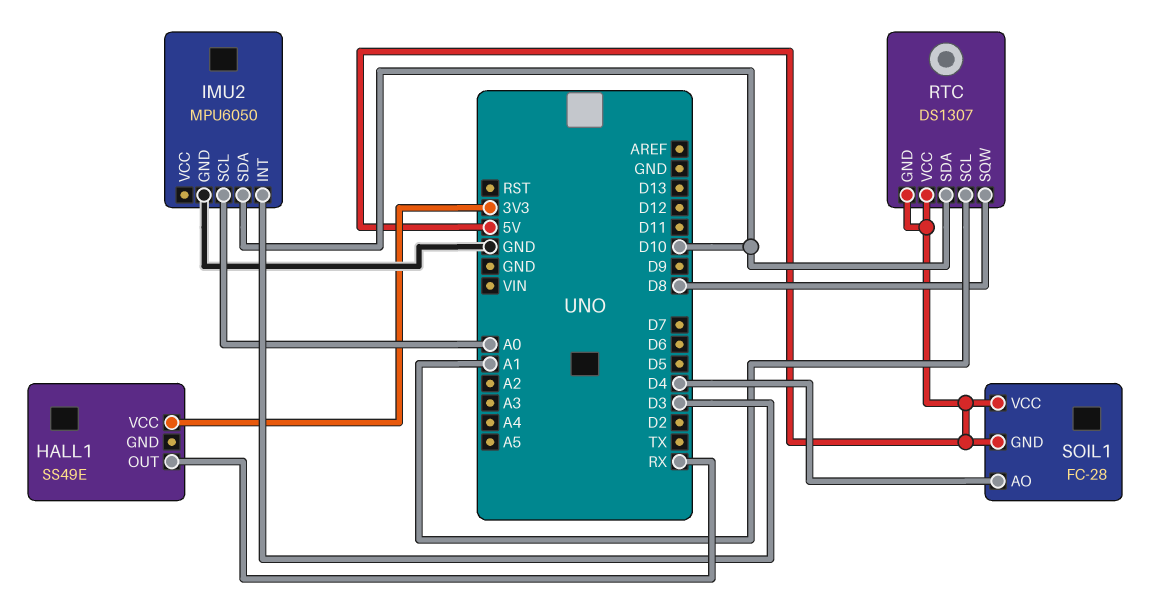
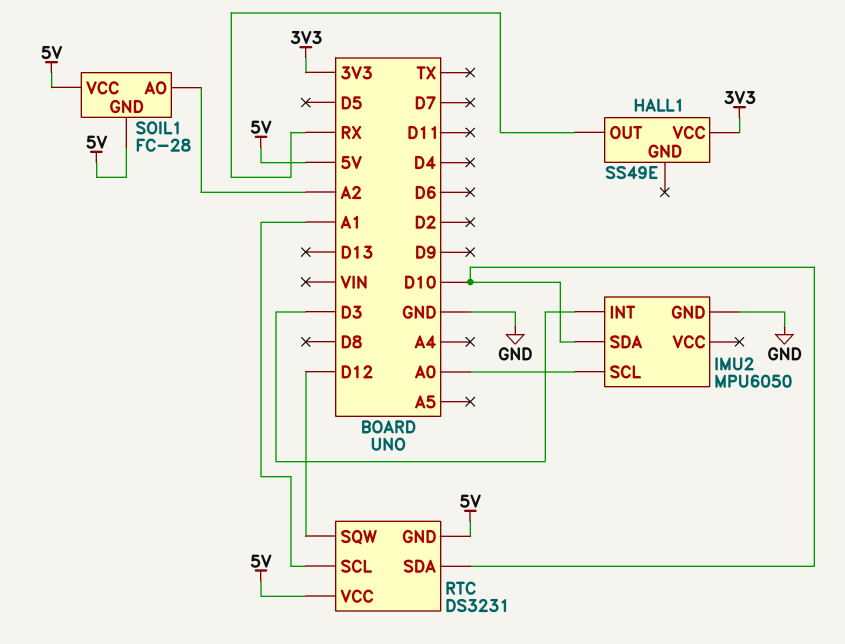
RTC: DS1307 -> DS3231
RTC pin SQW: D8 -> D12
SOIL1 pin AO: D4 -> A2

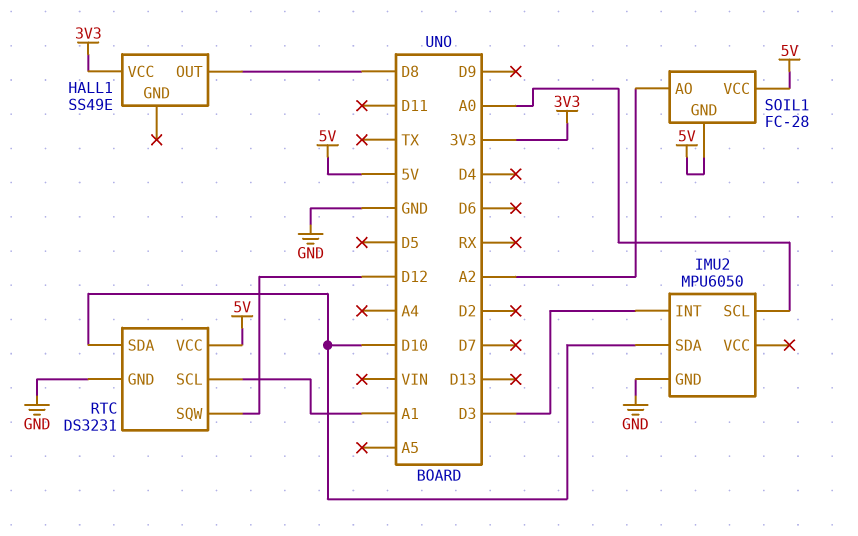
HALL1 pin OUT: RX -> D8
RTC pin GND: 5V -> GND

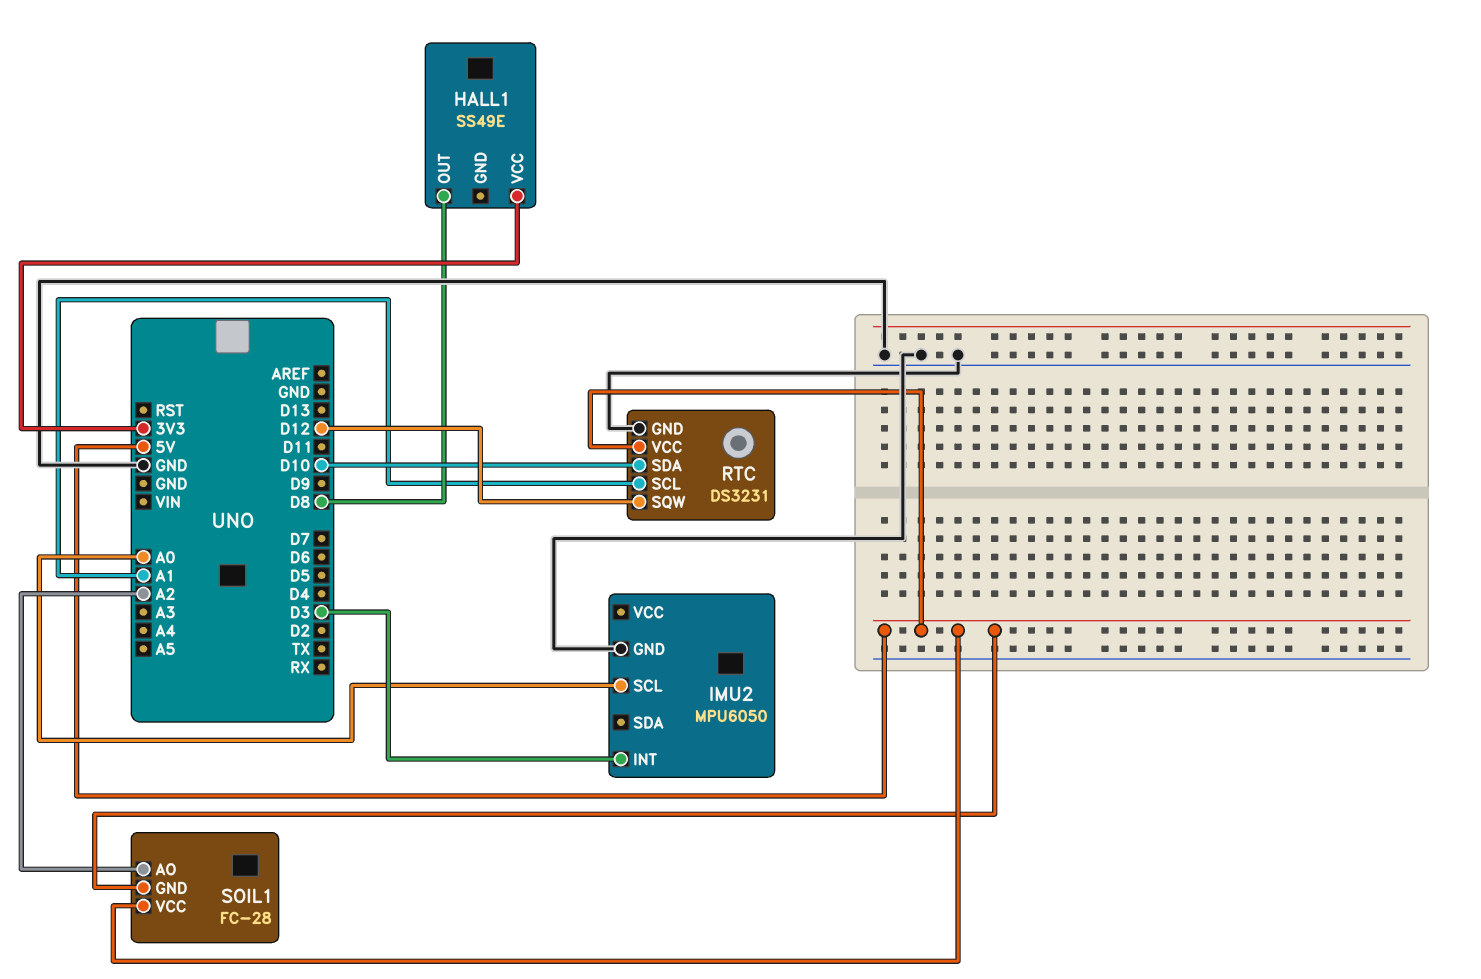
IMU2 pin SDA: D10 -> none

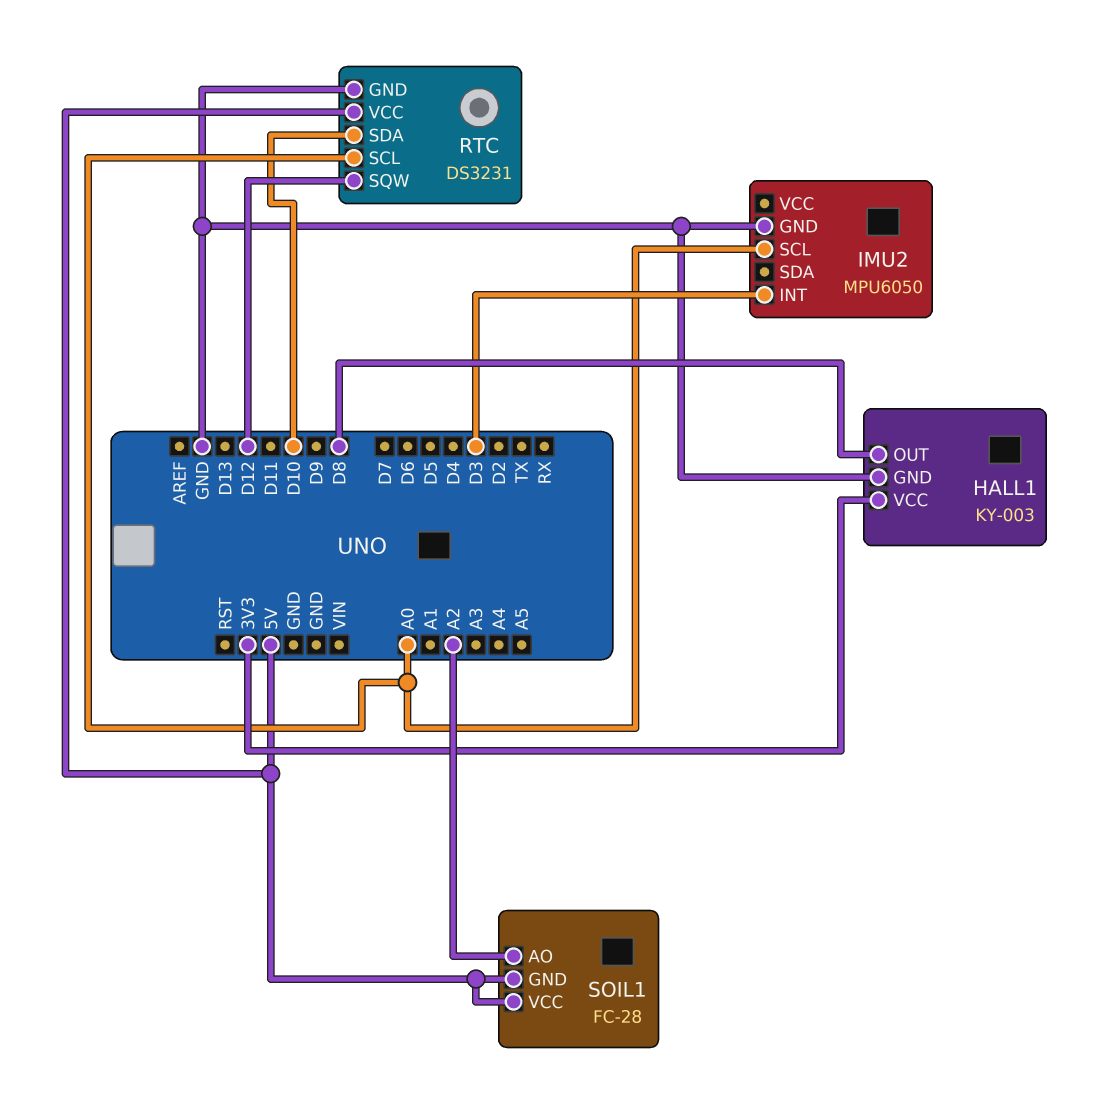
HALL1: SS49E -> KY-003
HALL1 pin GND: none -> GND
RTC pin SCL: A1 -> A0

